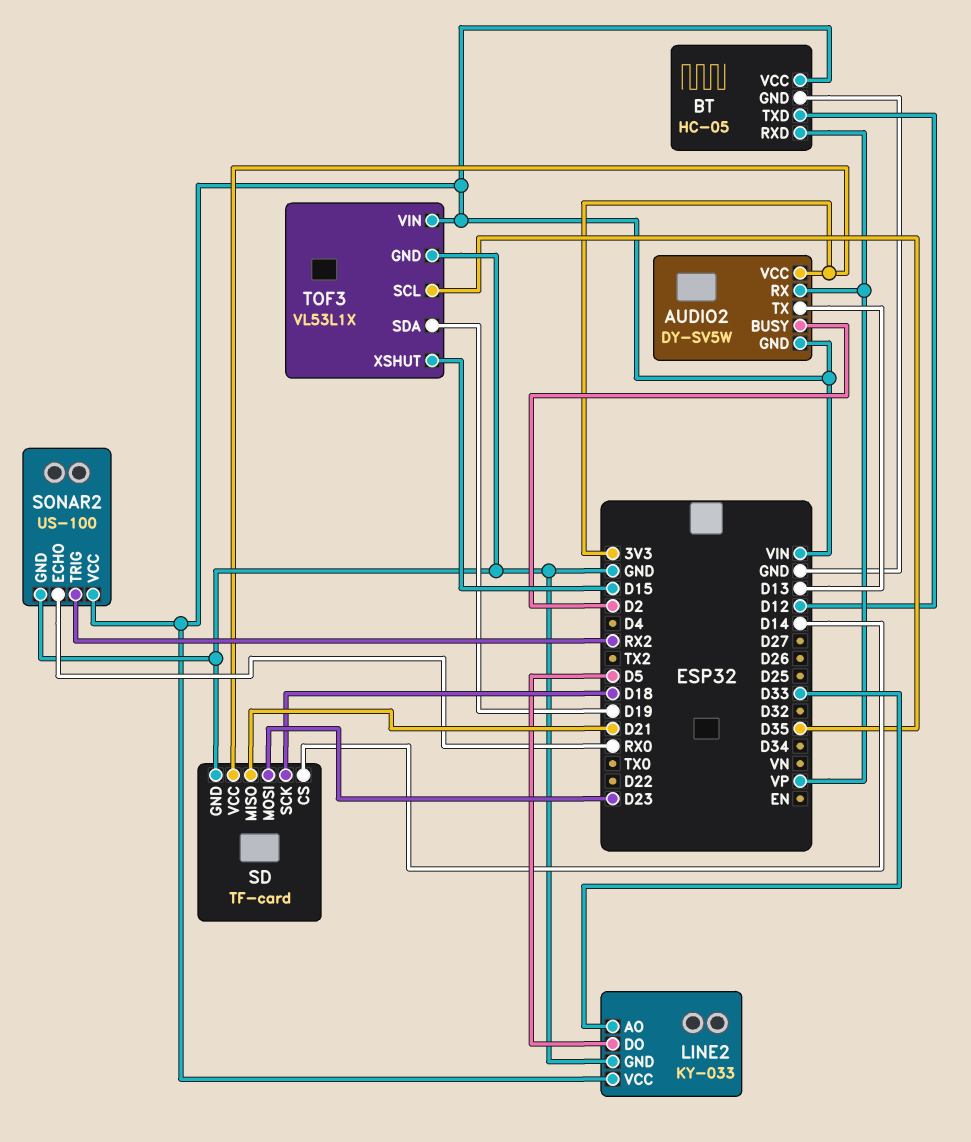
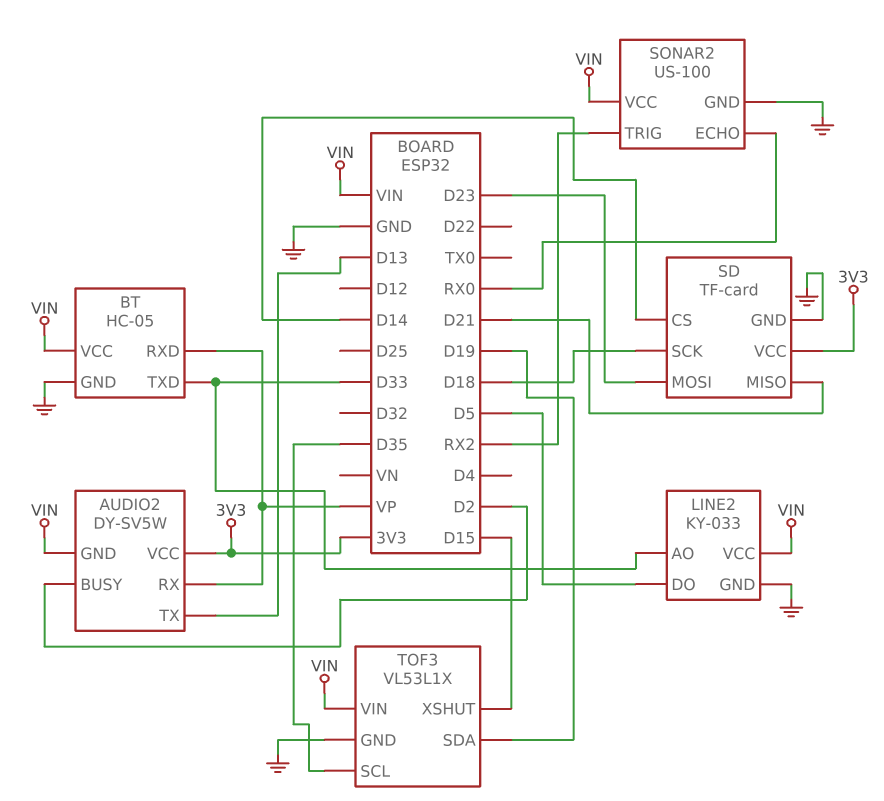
BT pin TXD: D12 -> D33

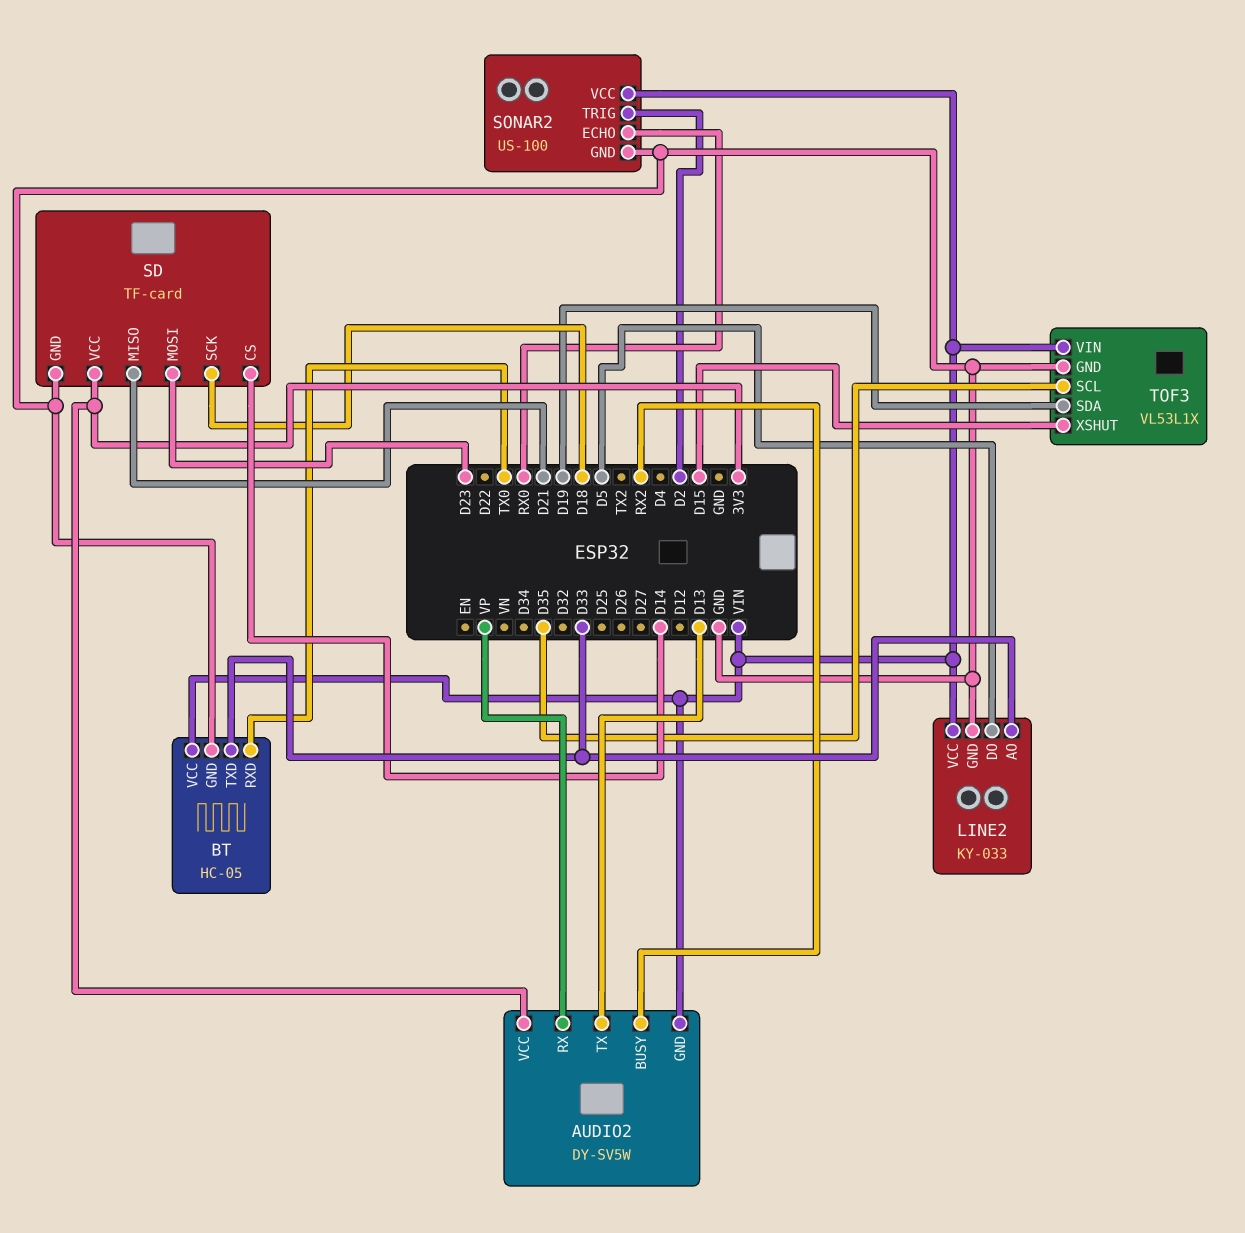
AUDIO2 pin BUSY: D2 -> RX2
BT pin RXD: VP -> TX0
SONAR2 pin TRIG: RX2 -> D2

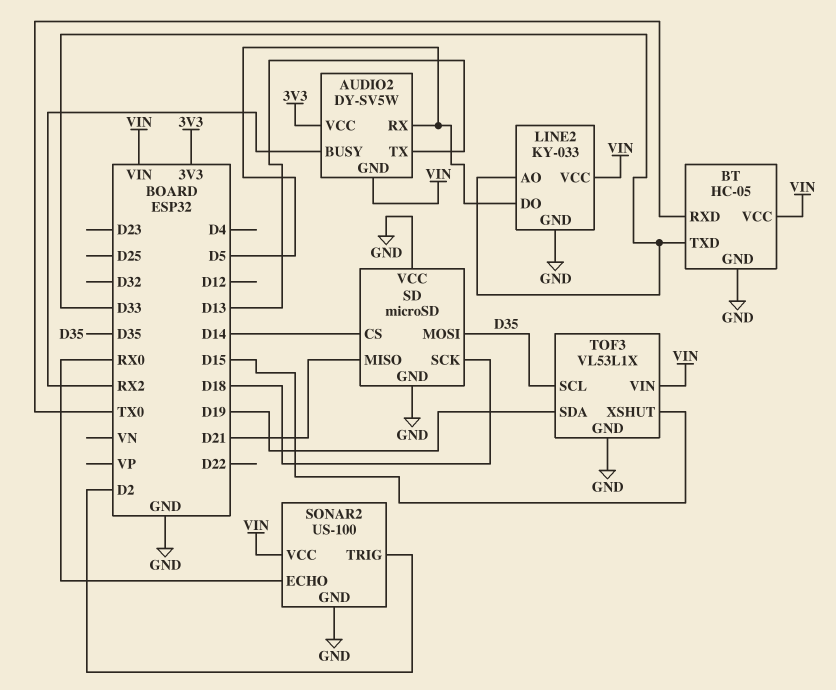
AUDIO2 pin RX: VP -> D5
SD: TF-card -> microSD
SD pin MOSI: D23 -> D35
SD pin VCC: 3V3 -> GND

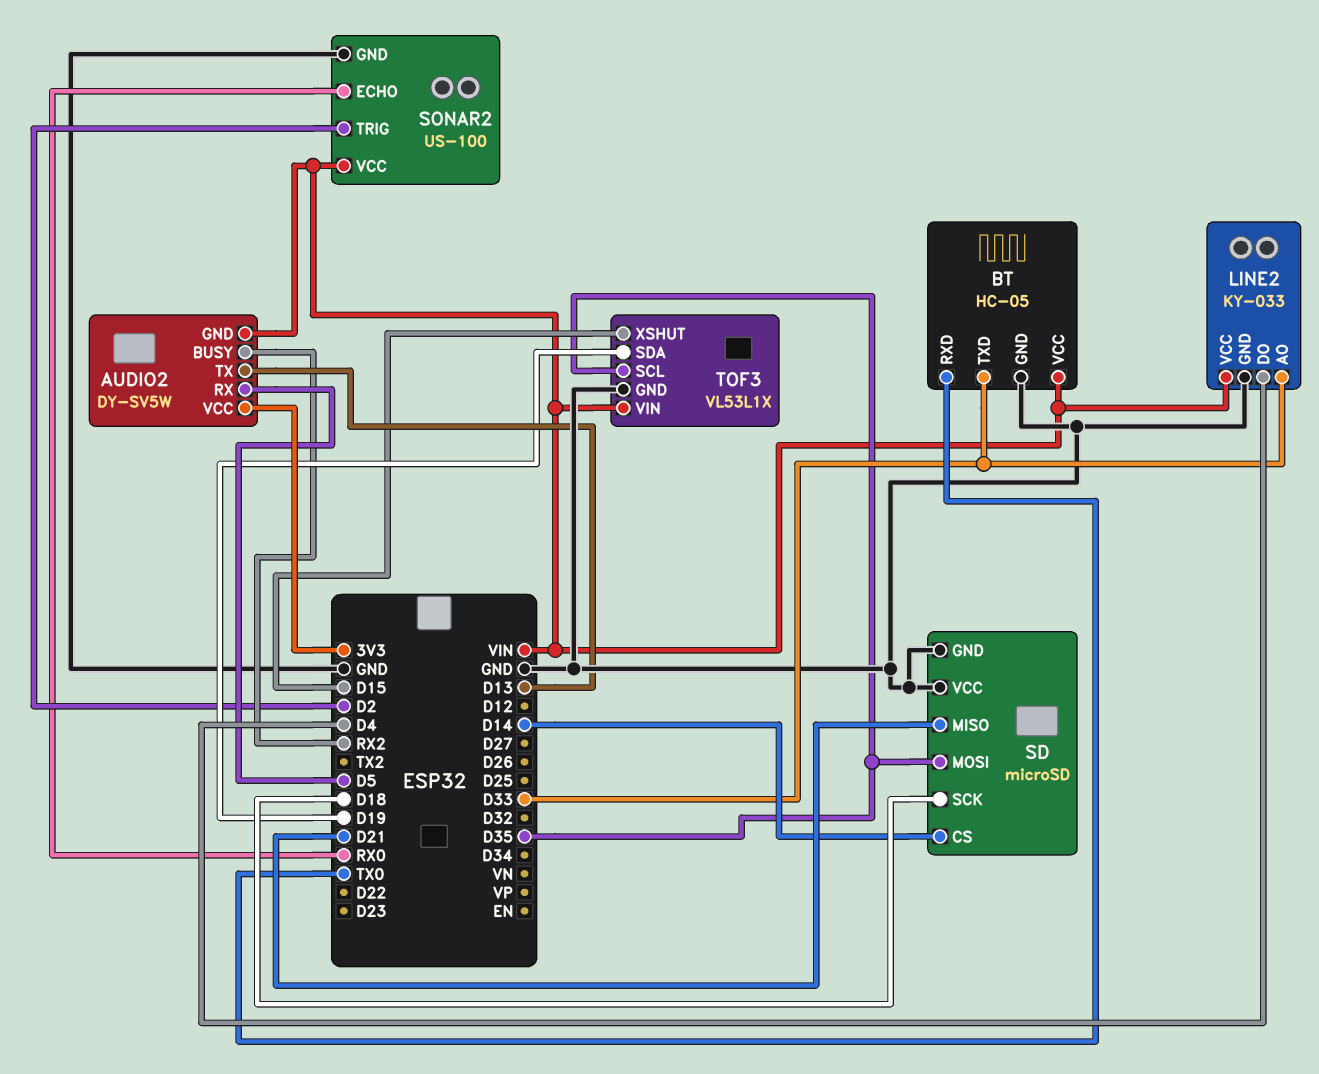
LINE2 pin DO: D5 -> D4

